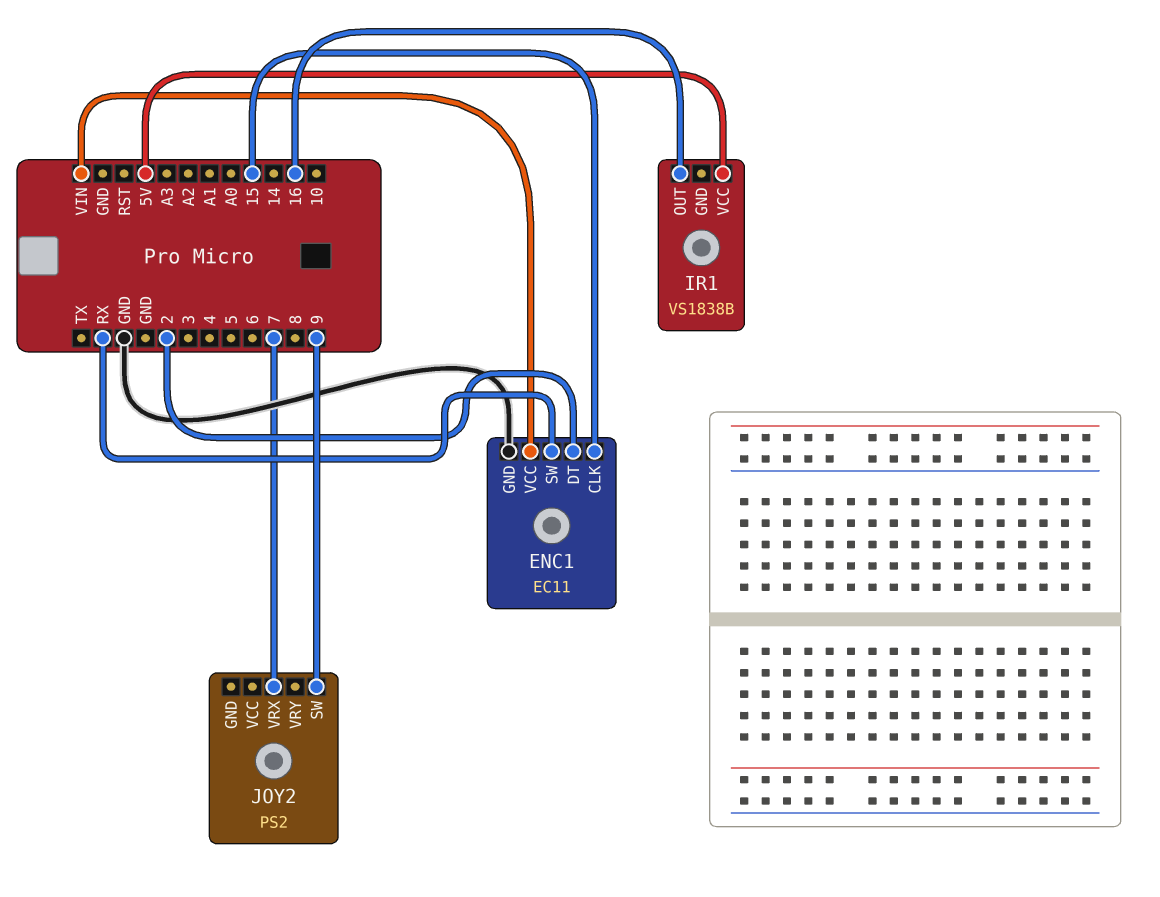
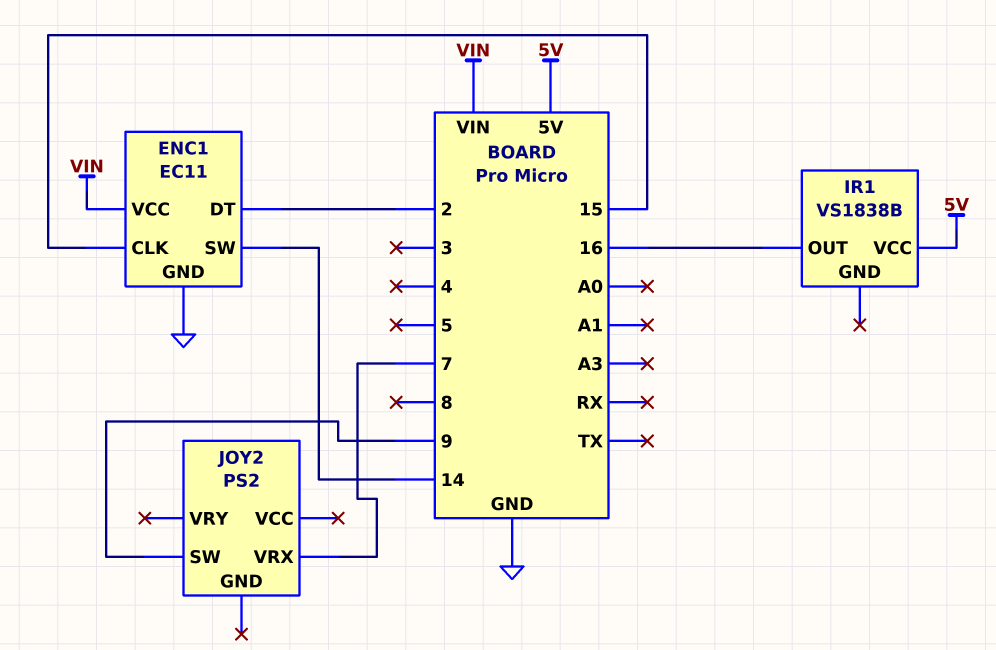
ENC1 pin SW: RX -> 14

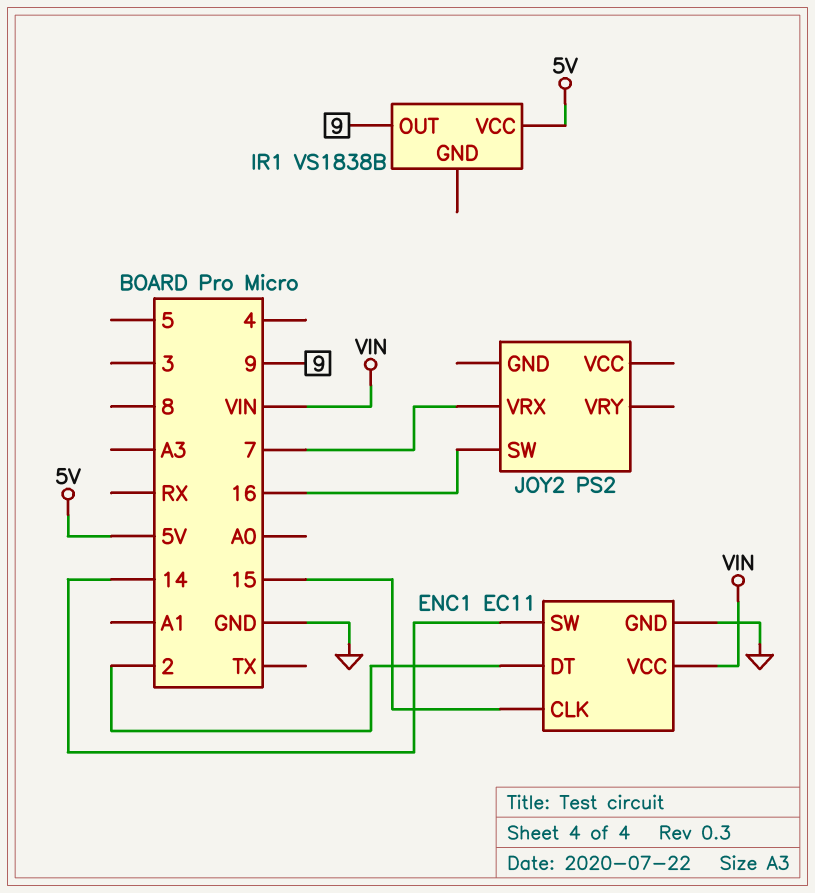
IR1 pin OUT: 16 -> 9
JOY2 pin SW: 9 -> 16

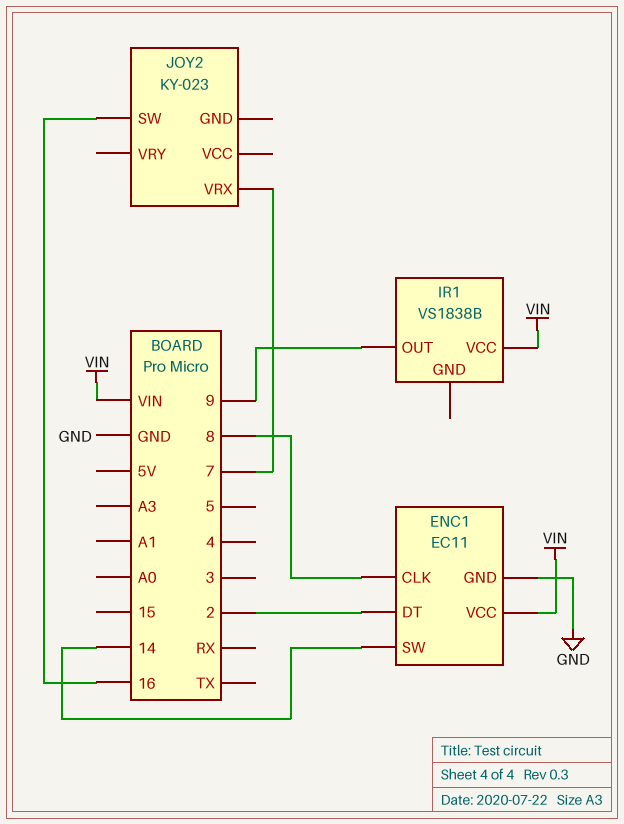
ENC1 pin CLK: 15 -> 8
IR1 pin VCC: 5V -> VIN
JOY2: PS2 -> KY-023

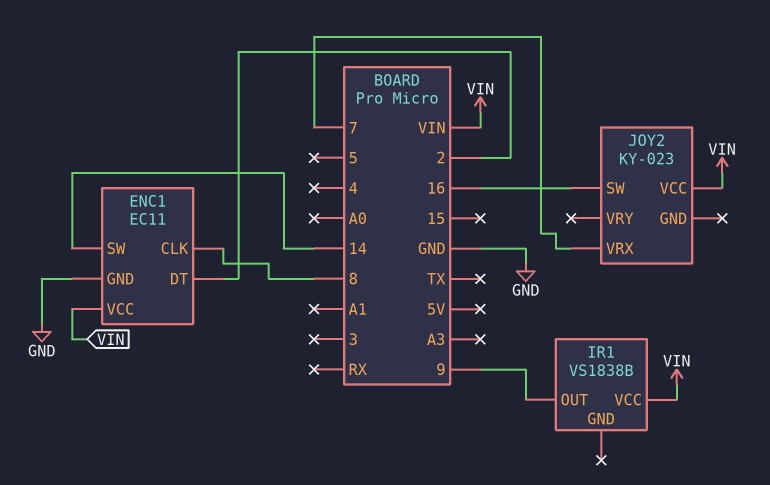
JOY2 pin VCC: none -> VIN

